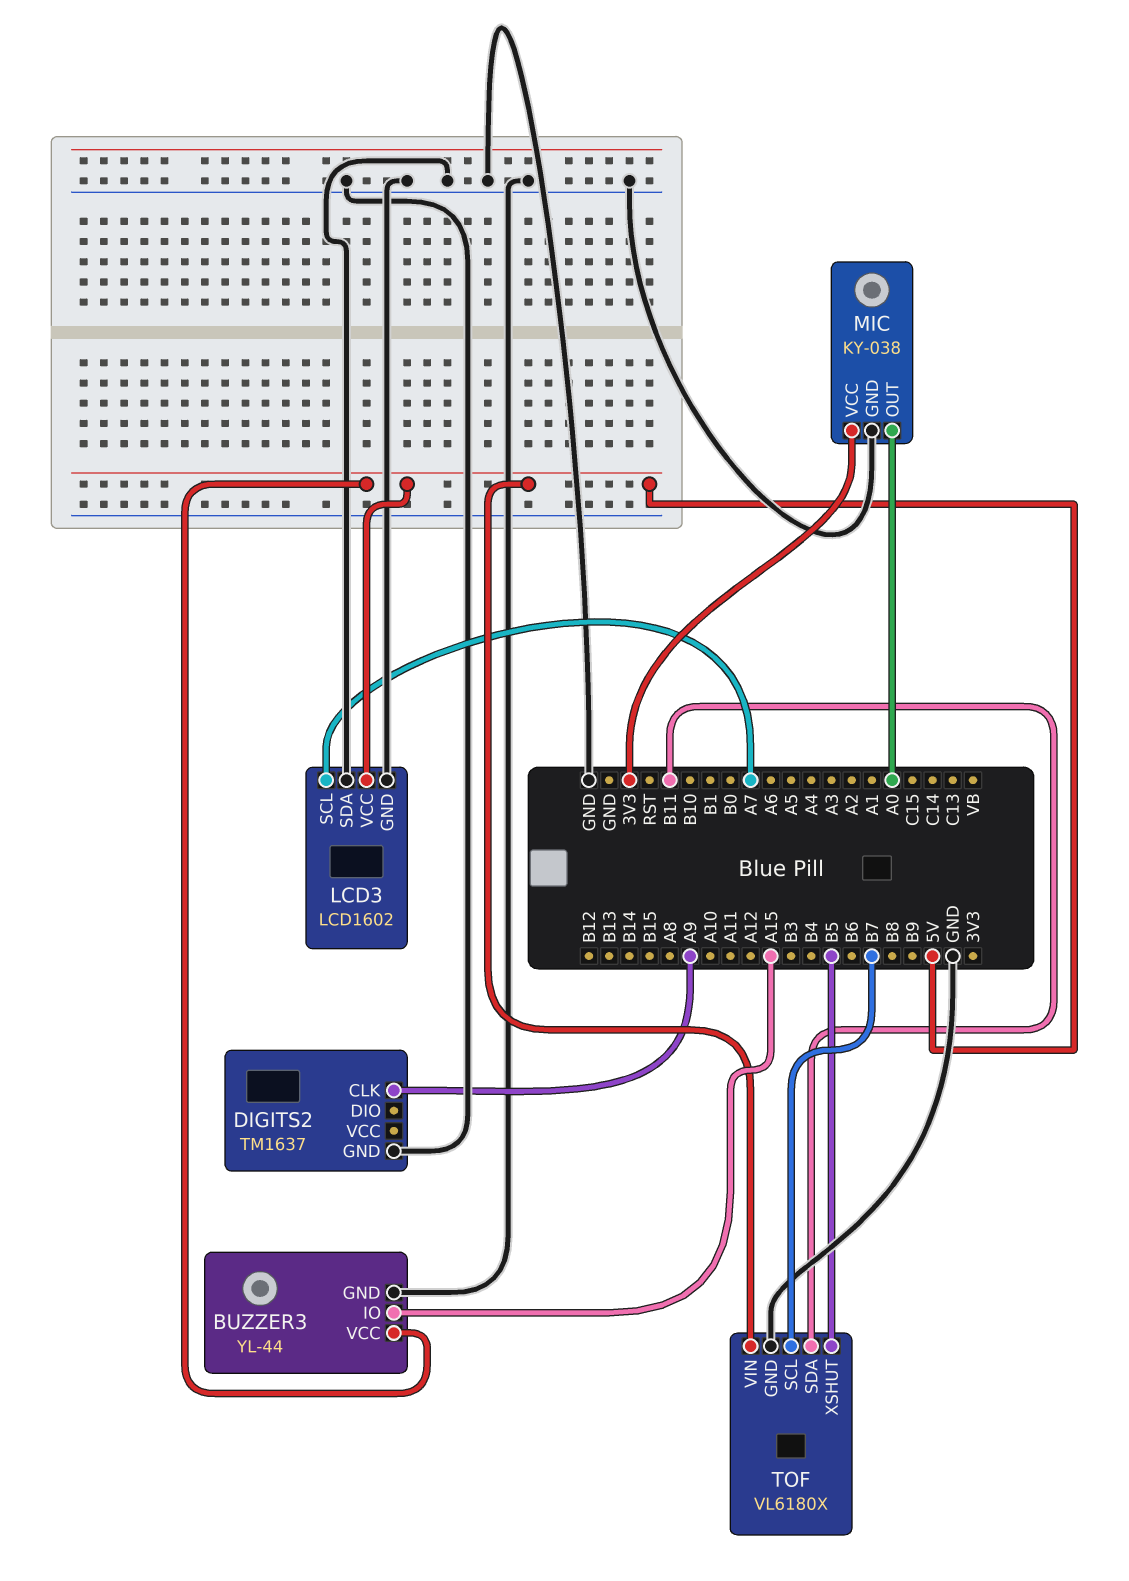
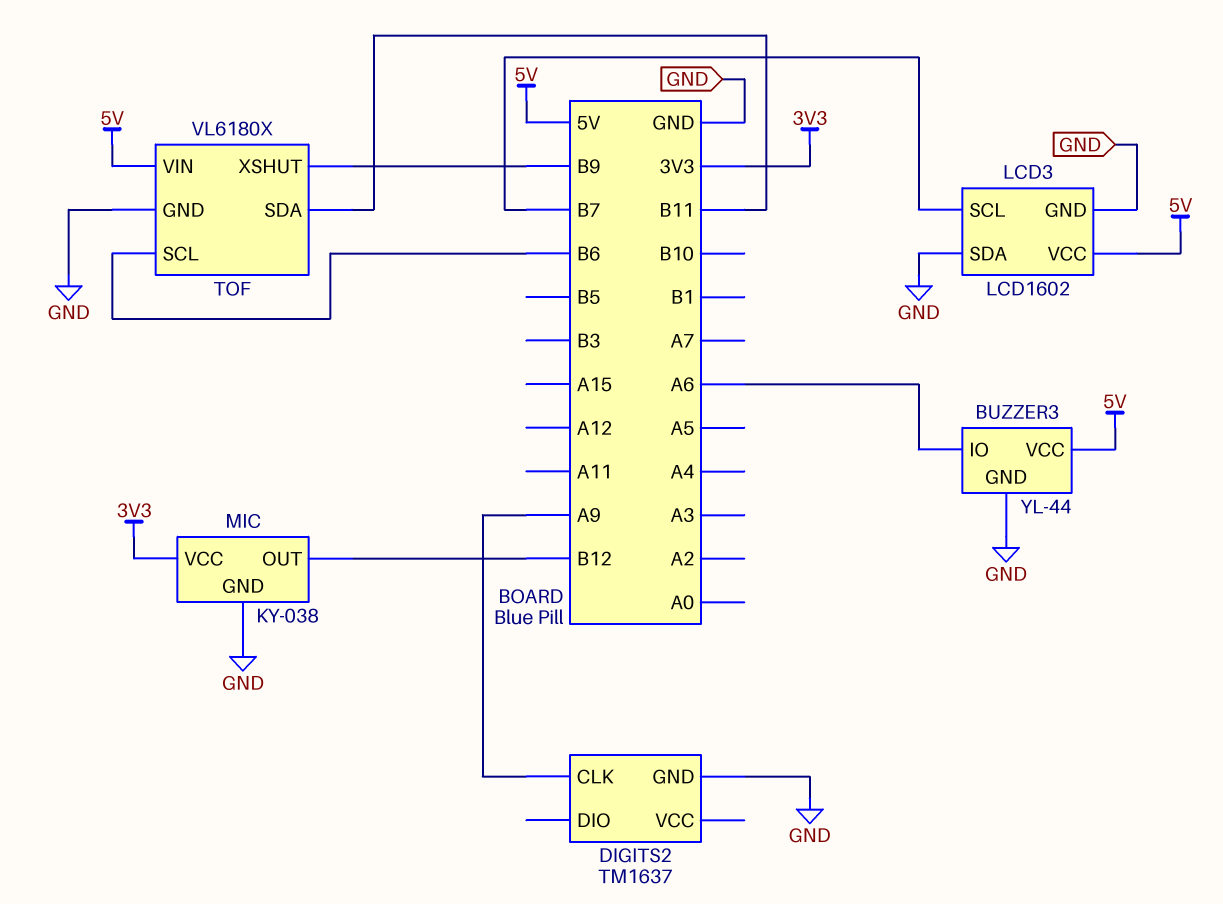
BUZZER3 pin IO: A15 -> A6
LCD3 pin SCL: A7 -> B7
MIC pin OUT: A0 -> B12
TOF pin SCL: B7 -> B6
TOF pin XSHUT: B5 -> B9

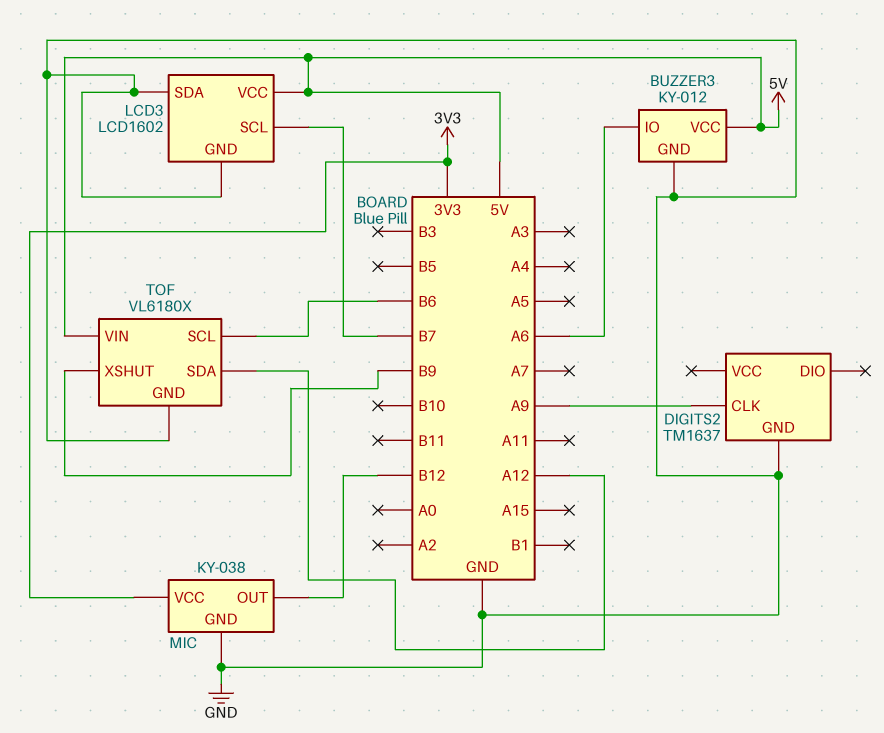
BUZZER3: YL-44 -> KY-012
TOF pin SDA: B11 -> A12

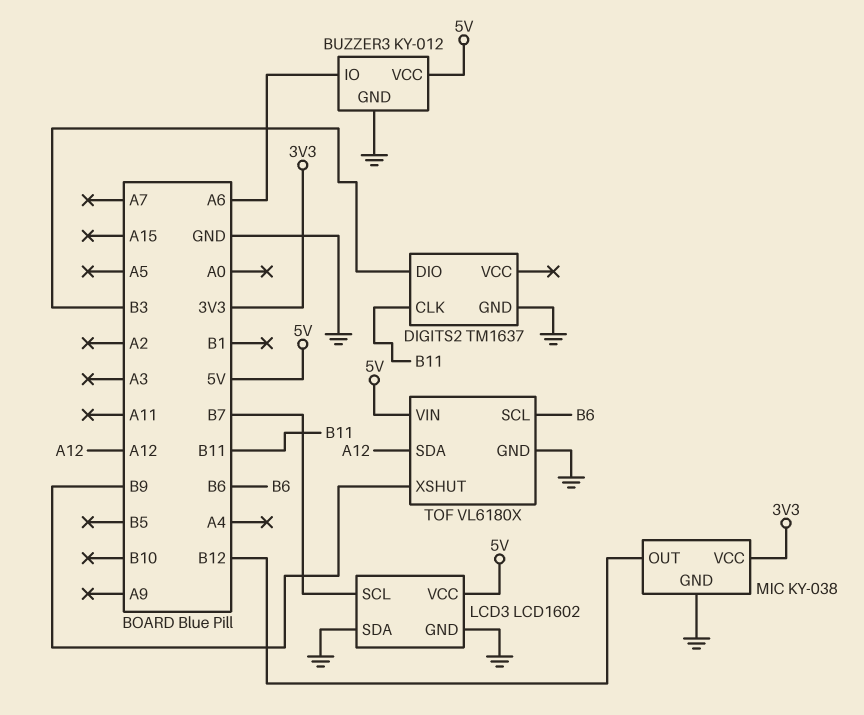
DIGITS2 pin CLK: A9 -> B11
DIGITS2 pin DIO: none -> B3

